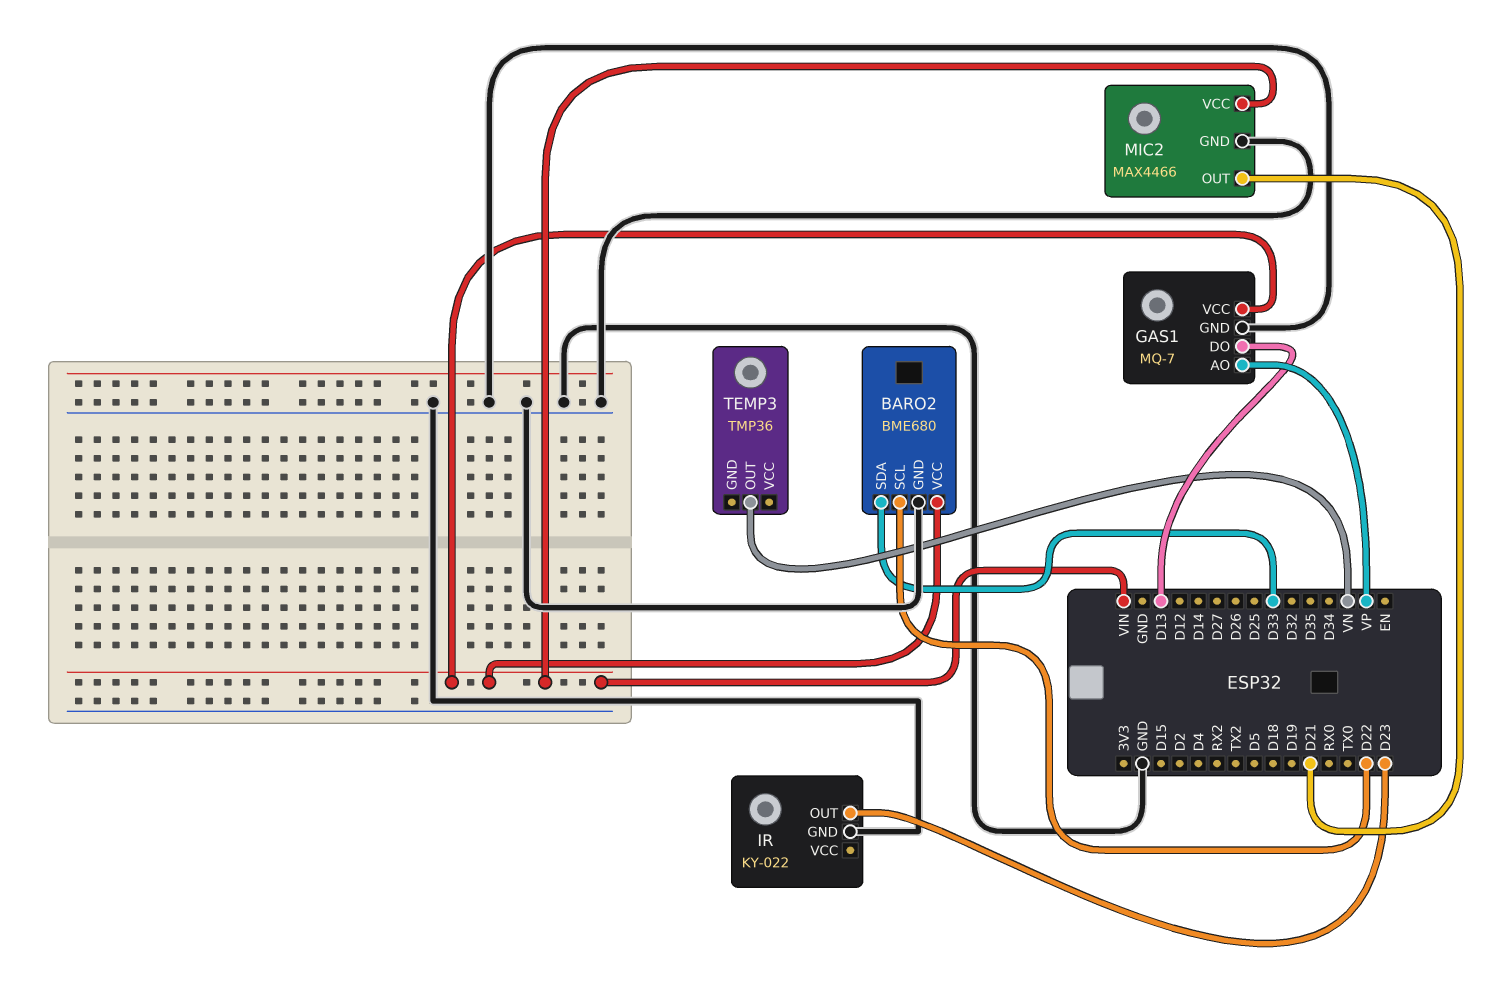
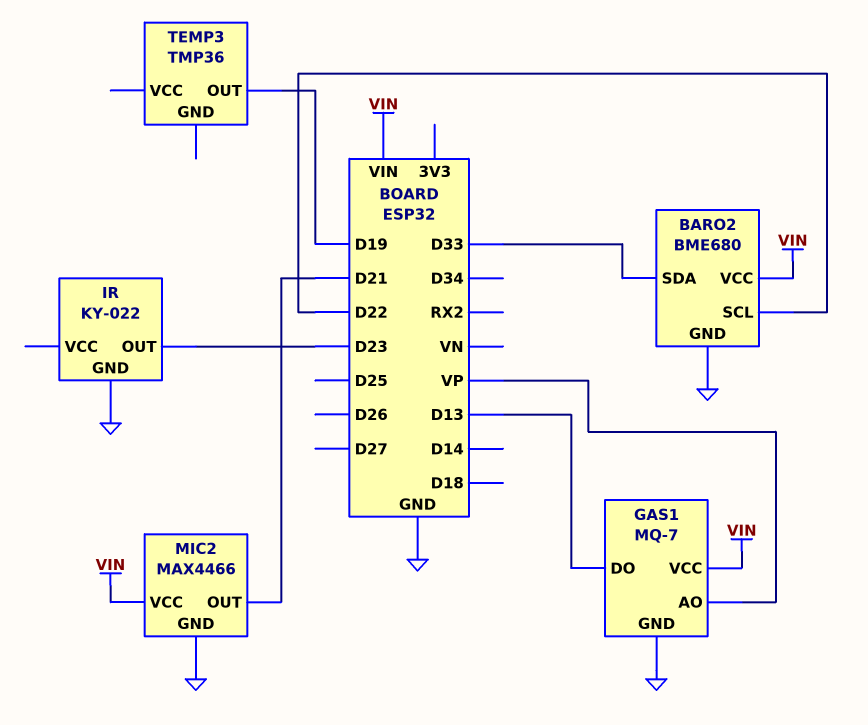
TEMP3 pin OUT: VN -> D19

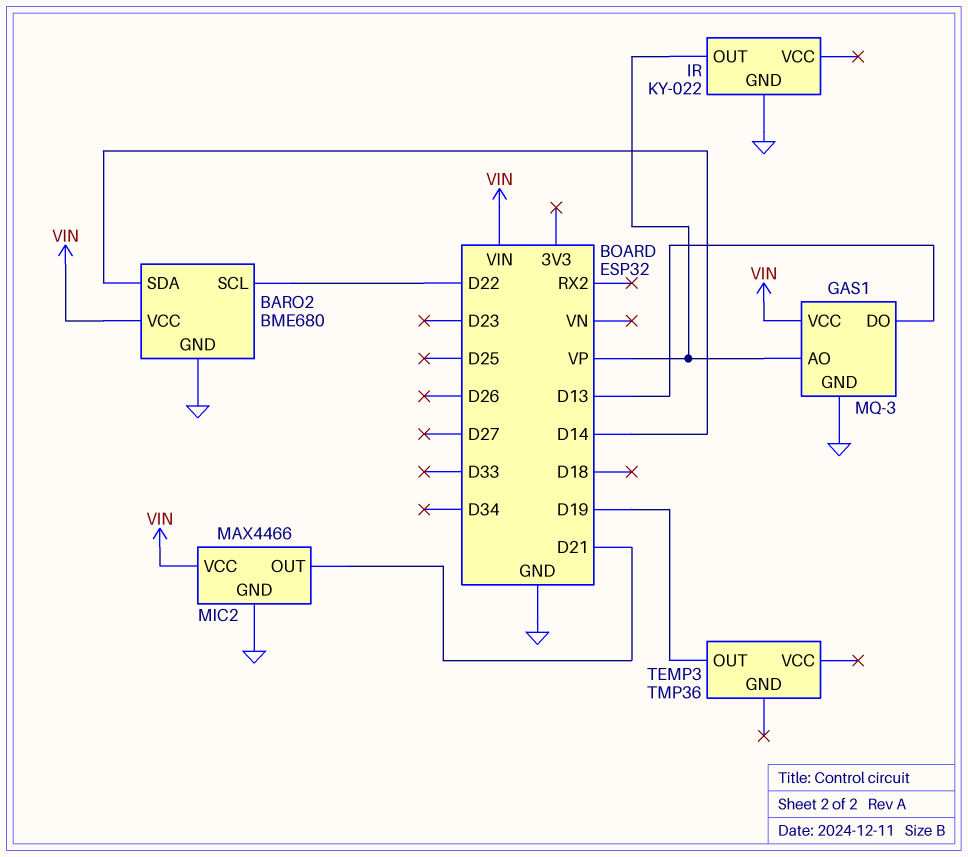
BARO2 pin SDA: D33 -> D14
GAS1: MQ-7 -> MQ-3
IR pin OUT: D23 -> VP

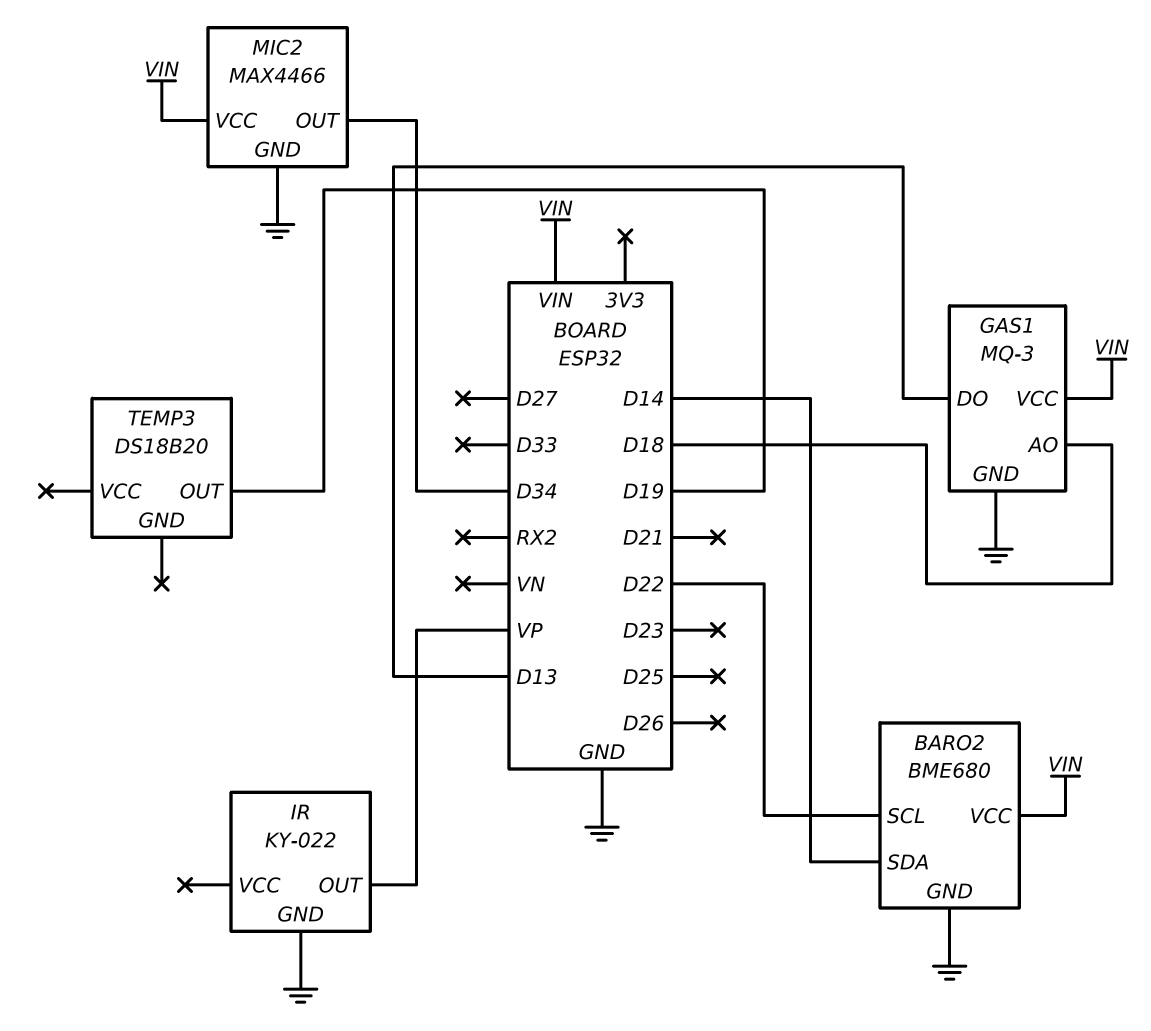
GAS1 pin AO: VP -> D18
MIC2 pin OUT: D21 -> D34
TEMP3: TMP36 -> DS18B20

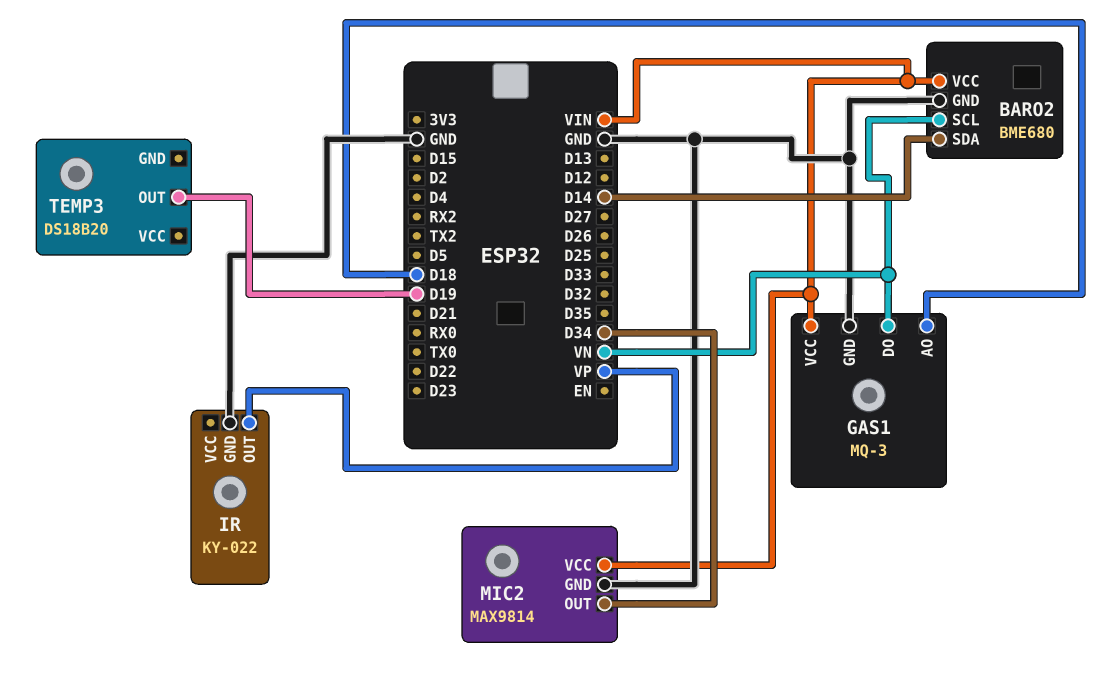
BARO2 pin SCL: D22 -> VN
GAS1 pin DO: D13 -> VN
MIC2: MAX4466 -> MAX9814

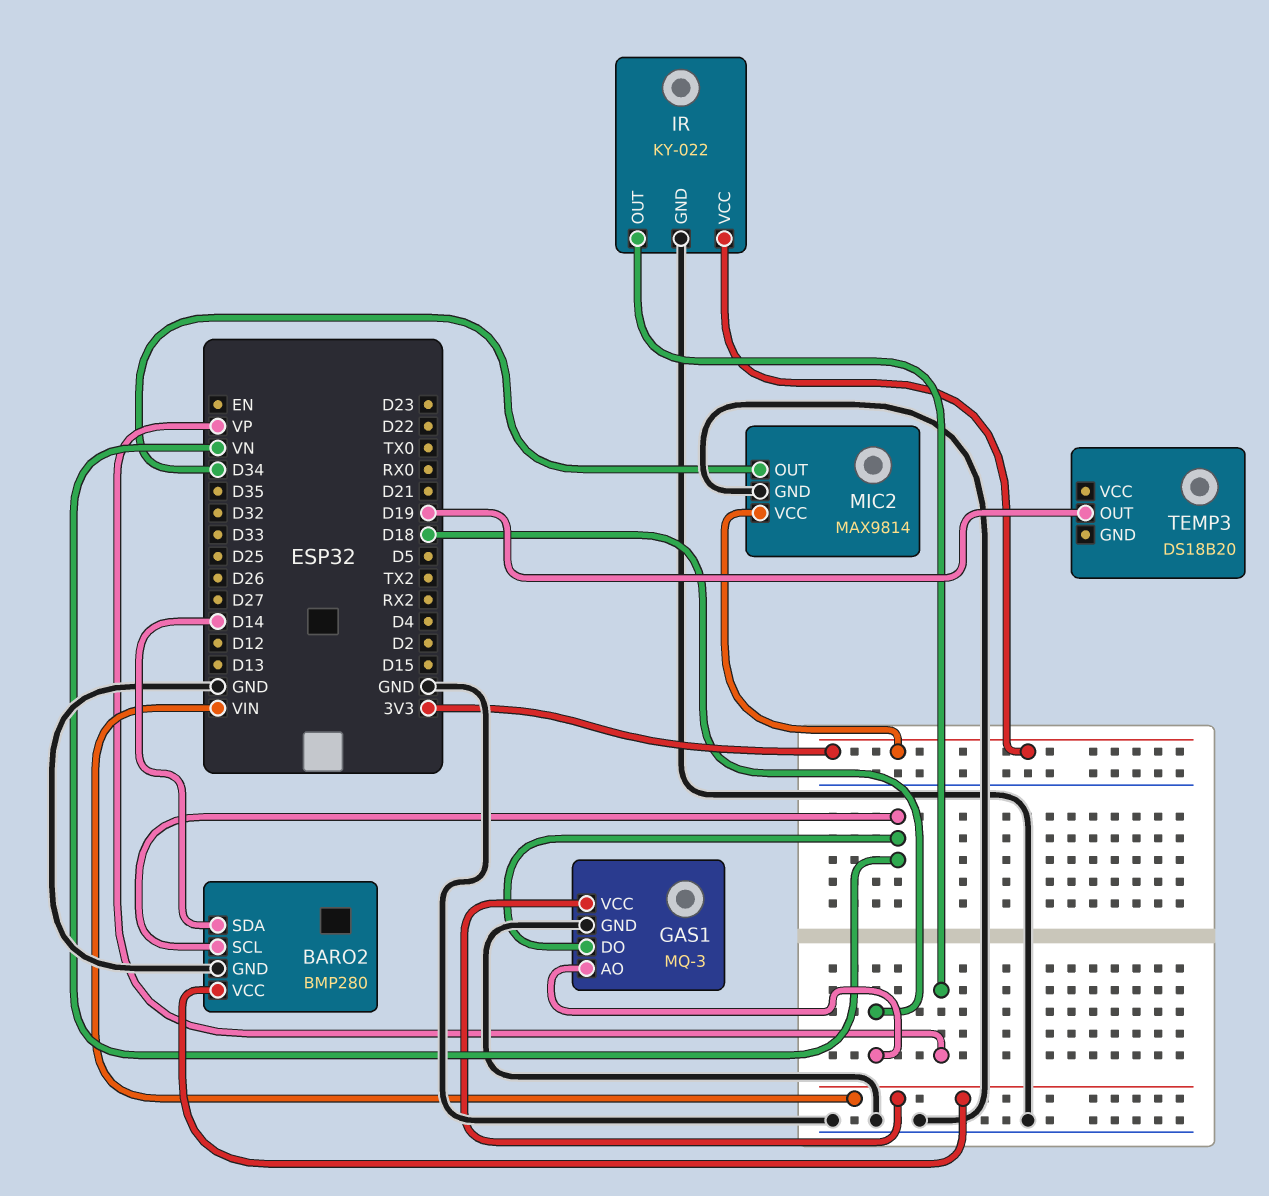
BARO2: BME680 -> BMP280
IR pin VCC: none -> 3V3
MIC2 pin VCC: VIN -> 3V3

